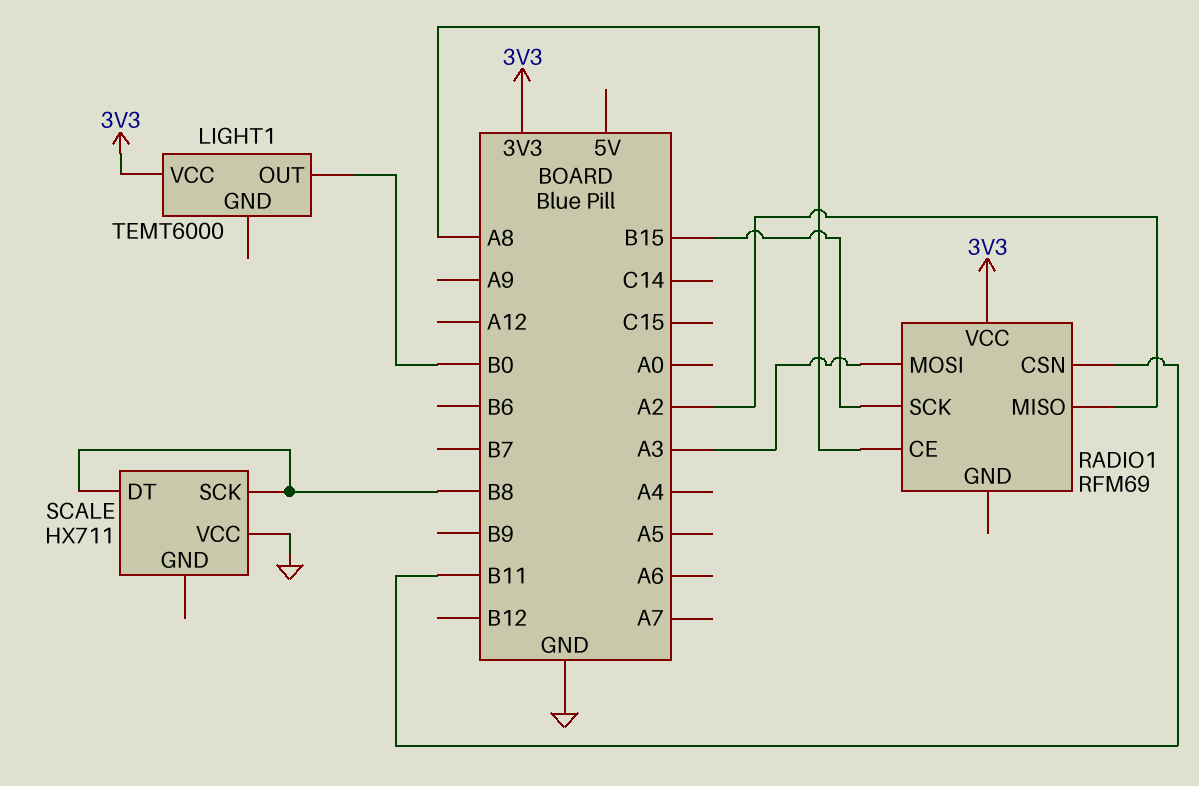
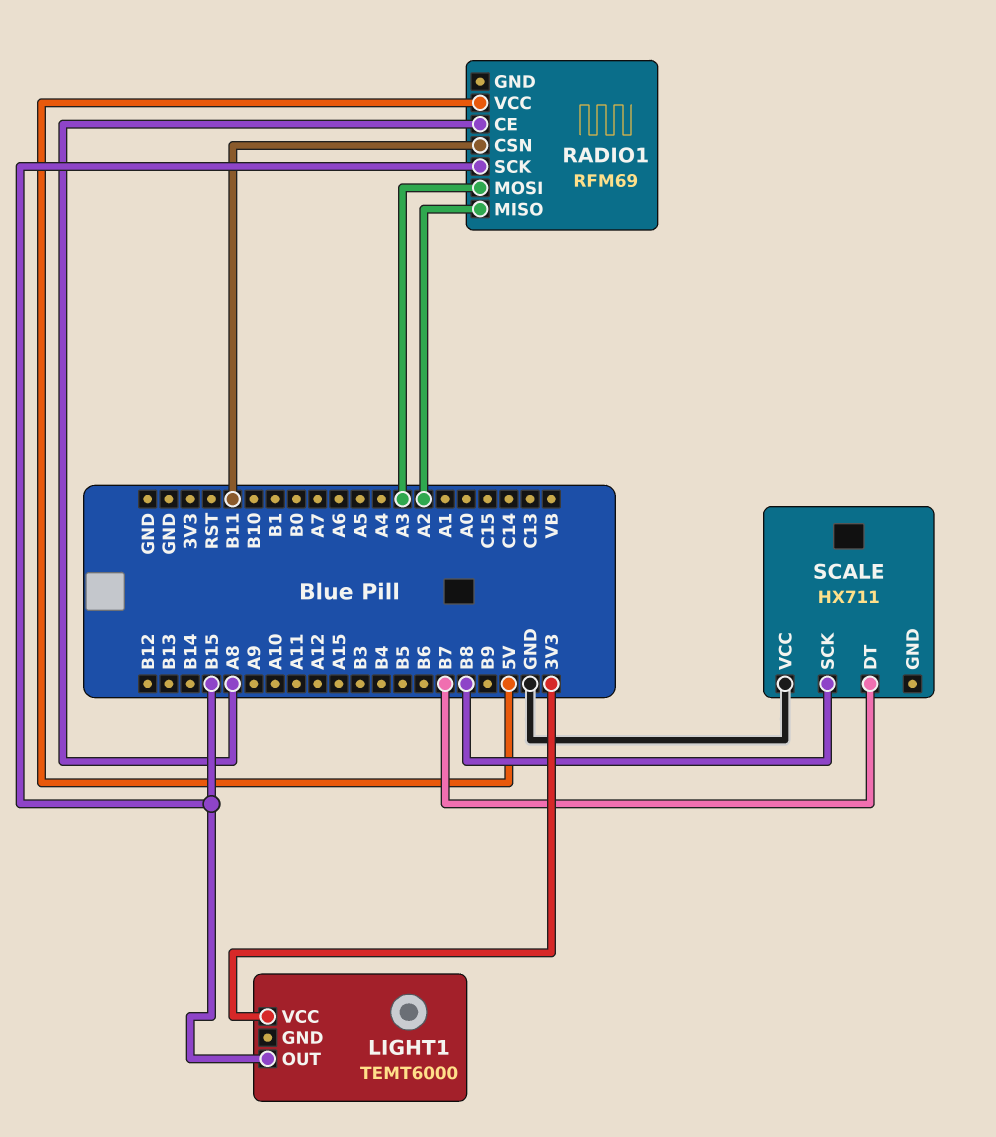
LIGHT1 pin OUT: B0 -> B15
RADIO1 pin VCC: 3V3 -> 5V
SCALE pin DT: B8 -> B7

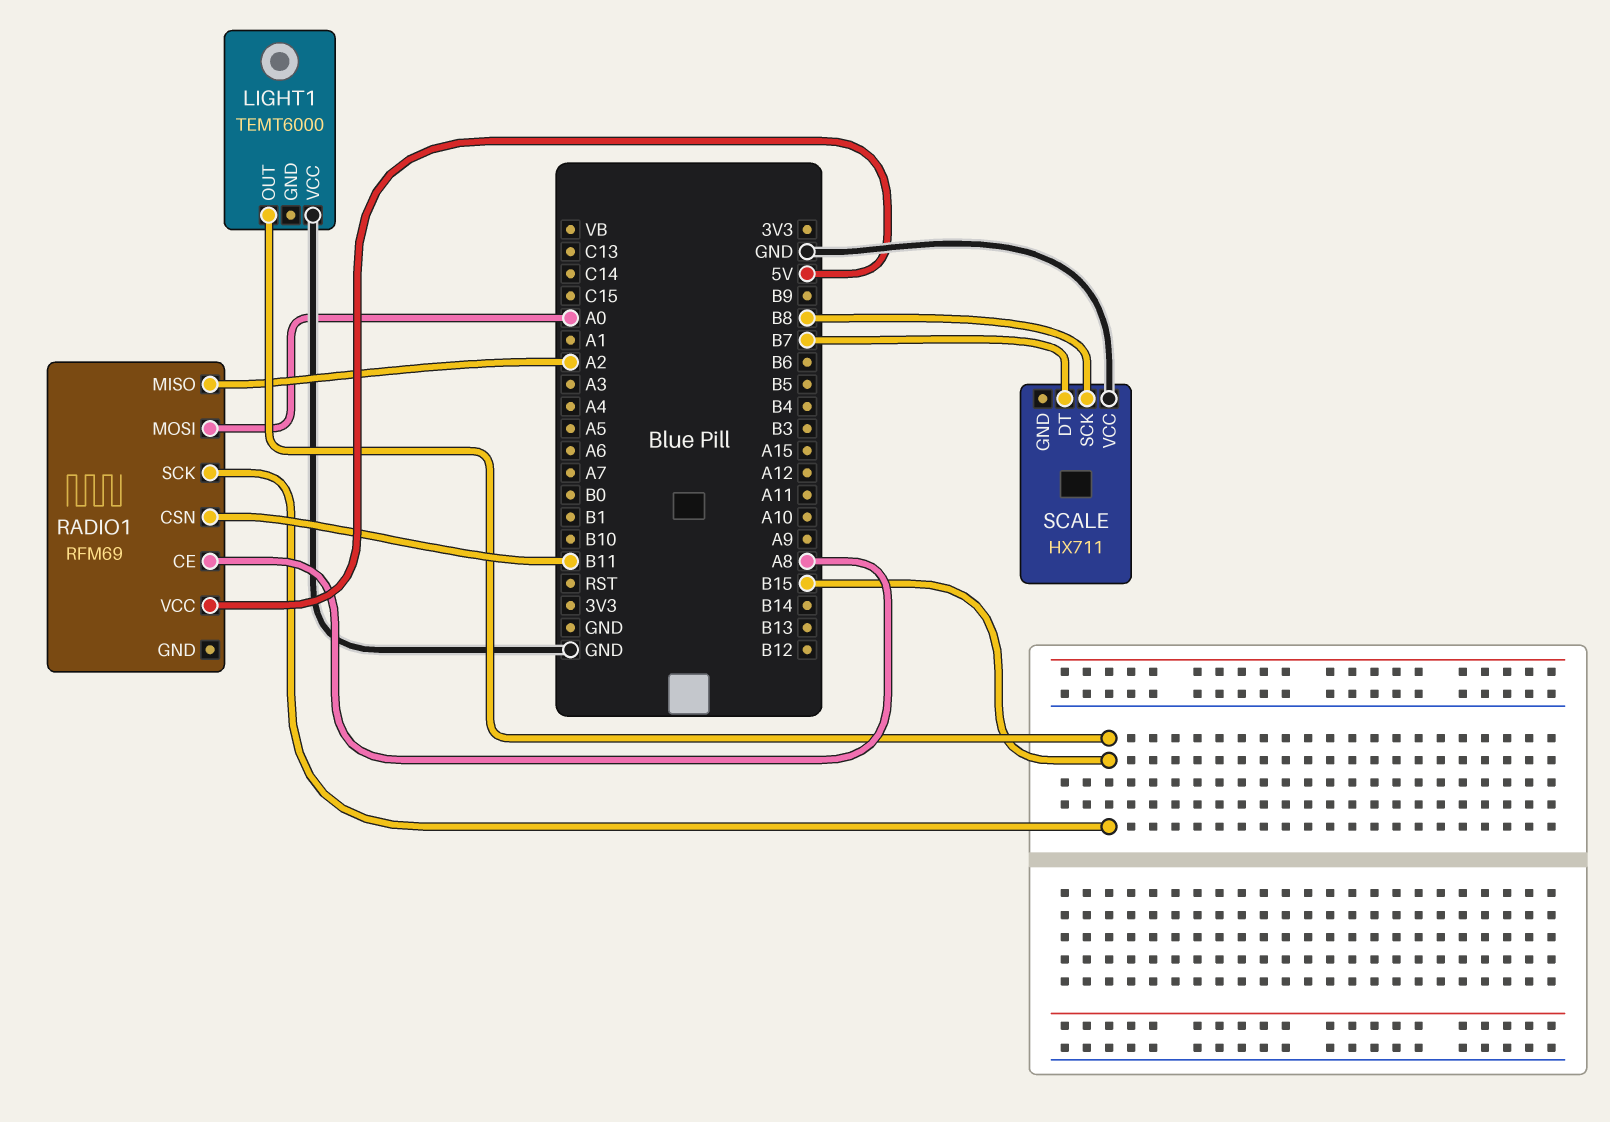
LIGHT1 pin VCC: 3V3 -> GND
RADIO1 pin MOSI: A3 -> A0

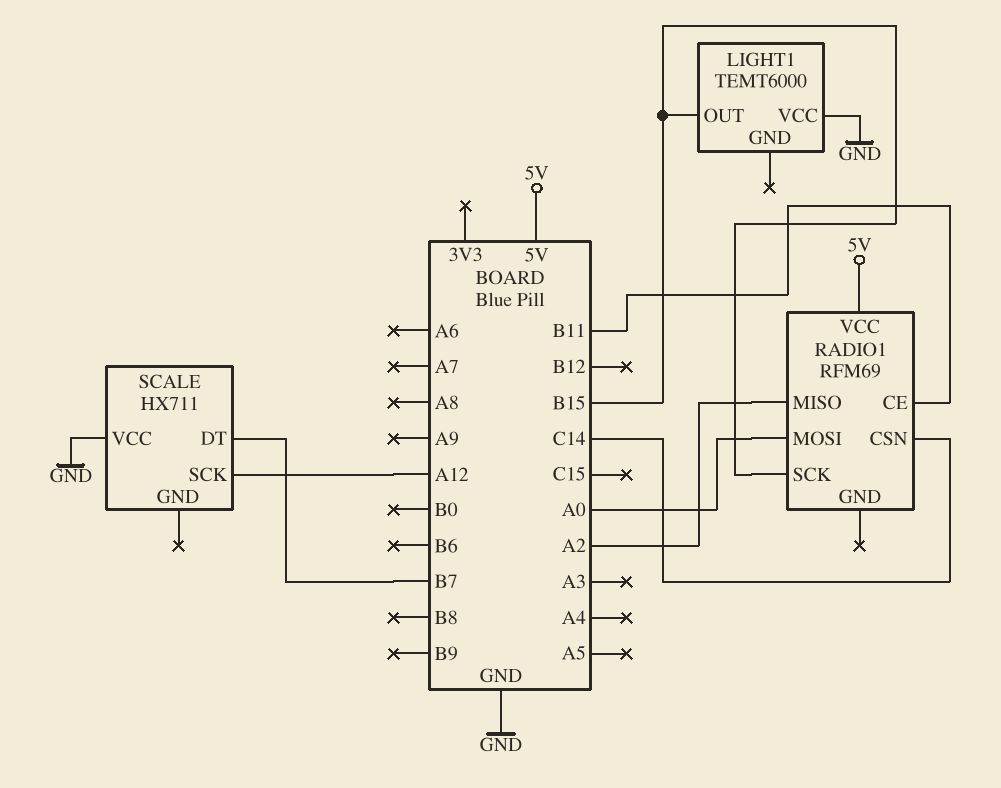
RADIO1 pin CE: A8 -> B11
RADIO1 pin CSN: B11 -> C14
SCALE pin SCK: B8 -> A12

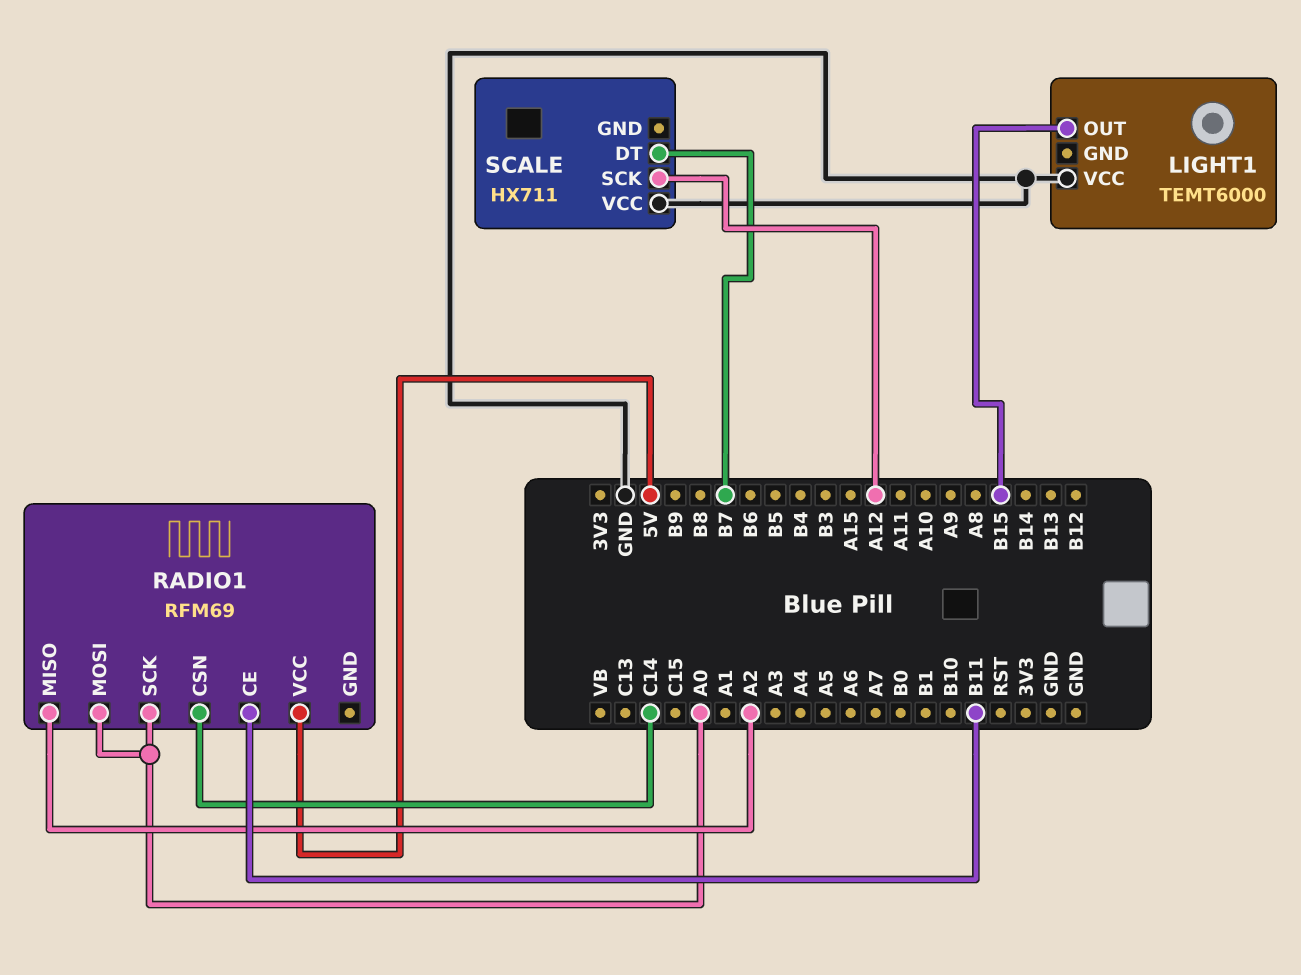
RADIO1 pin SCK: B15 -> A0

